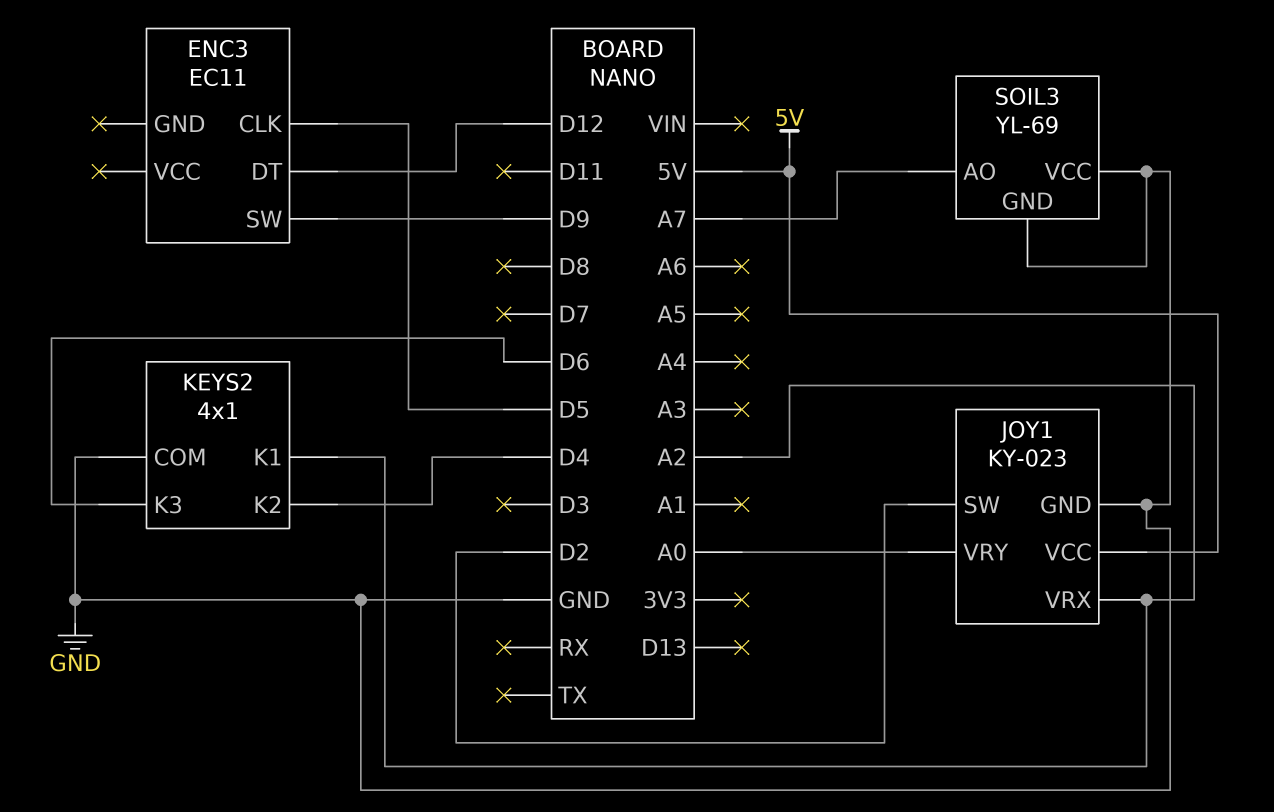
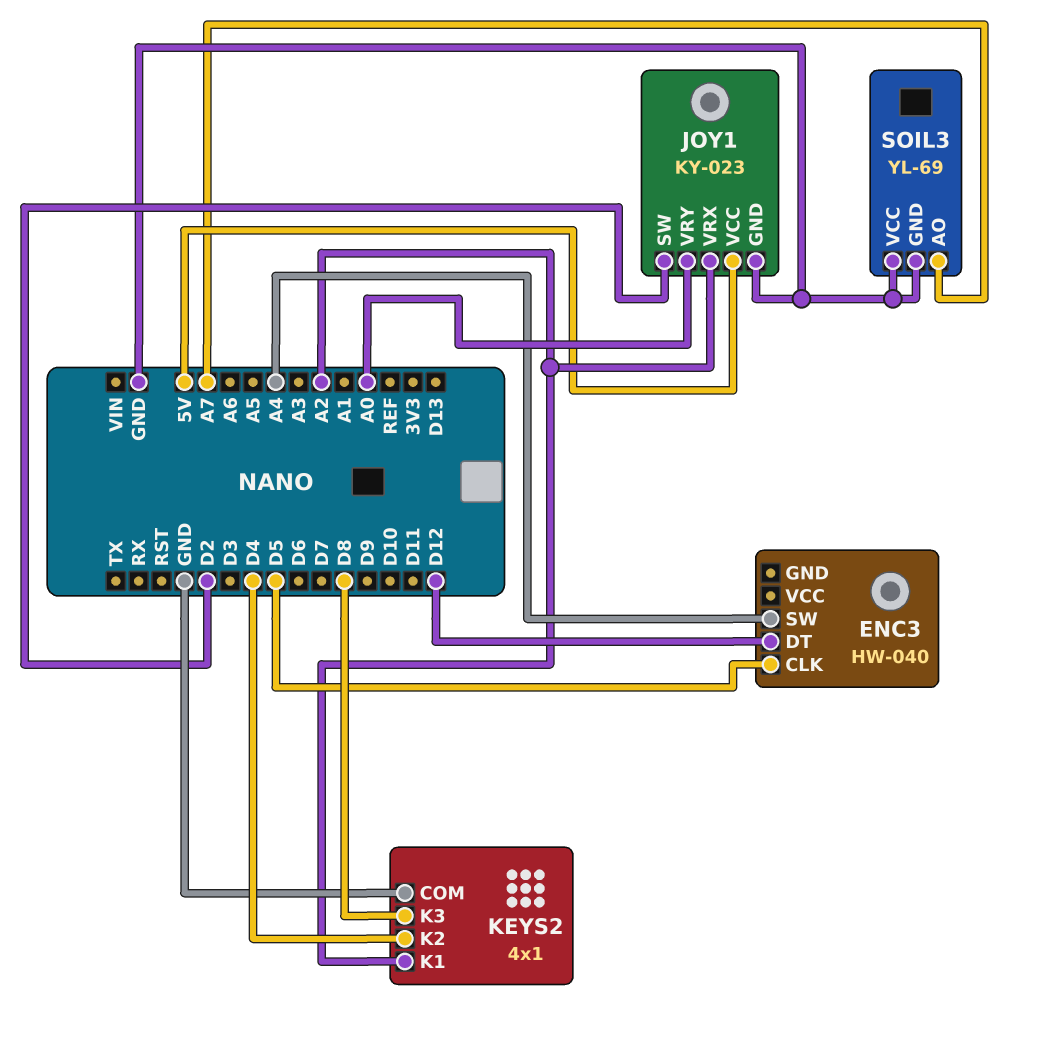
ENC3: EC11 -> HW-040
ENC3 pin SW: D9 -> A4
KEYS2 pin K3: D6 -> D8

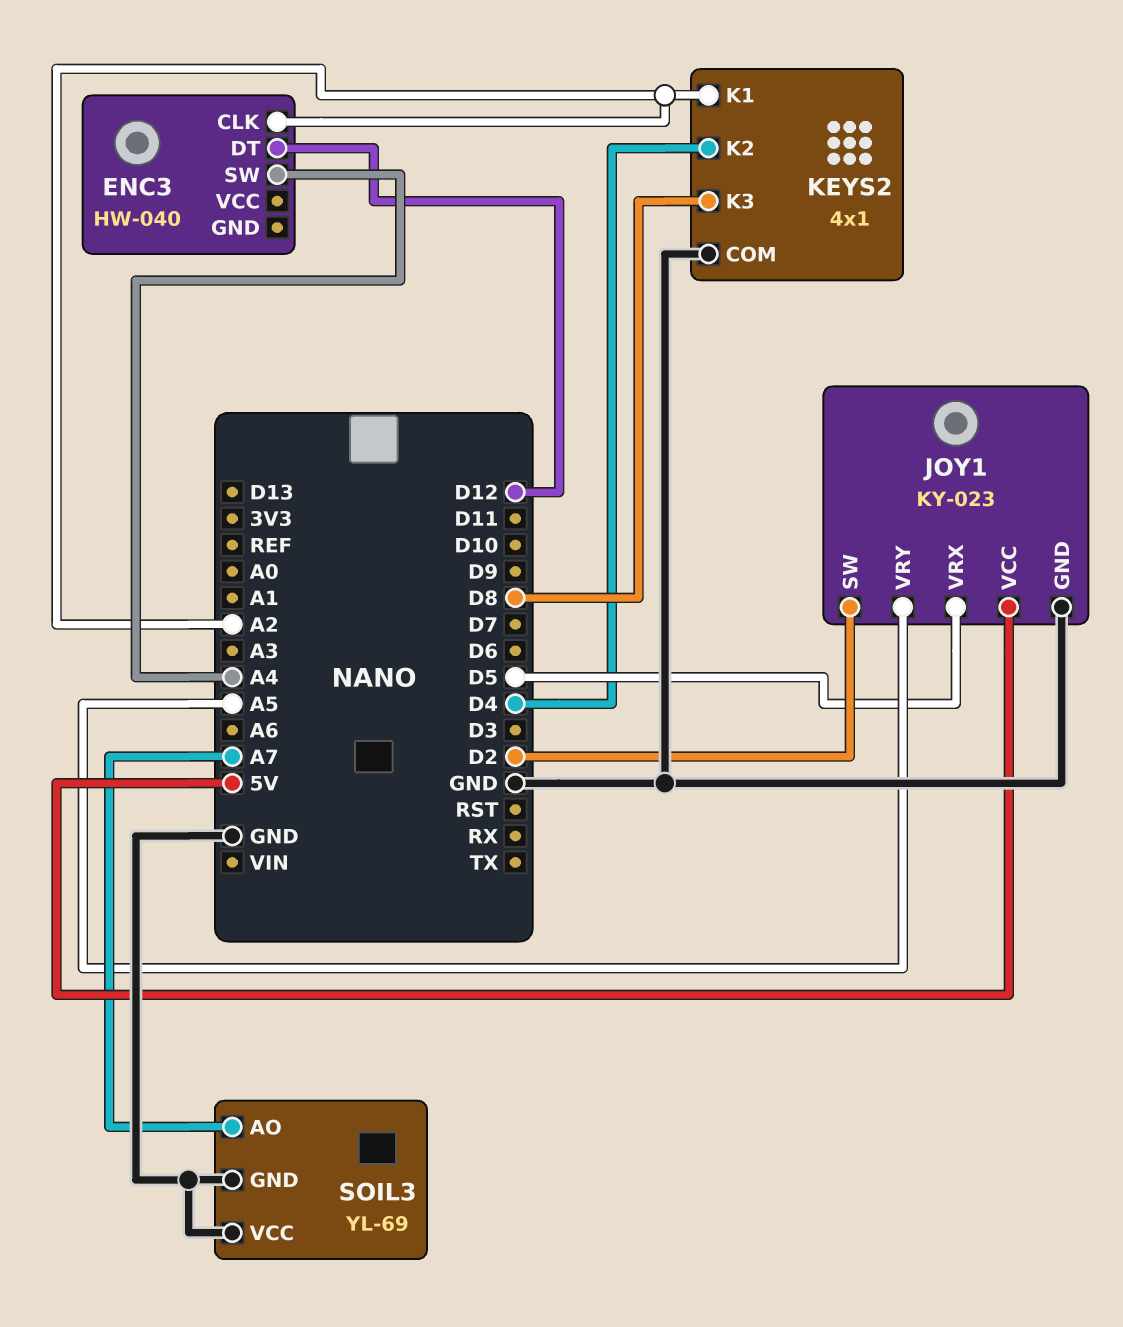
ENC3 pin CLK: D5 -> A2
JOY1 pin VRX: A2 -> D5
JOY1 pin VRY: A0 -> A5

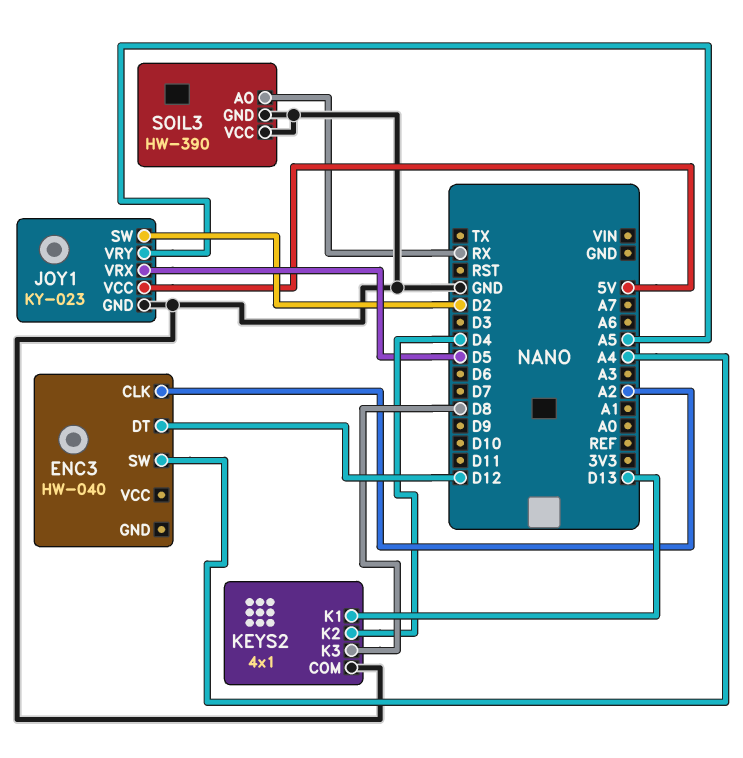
KEYS2 pin K1: A2 -> D13
SOIL3: YL-69 -> HW-390
SOIL3 pin AO: A7 -> RX

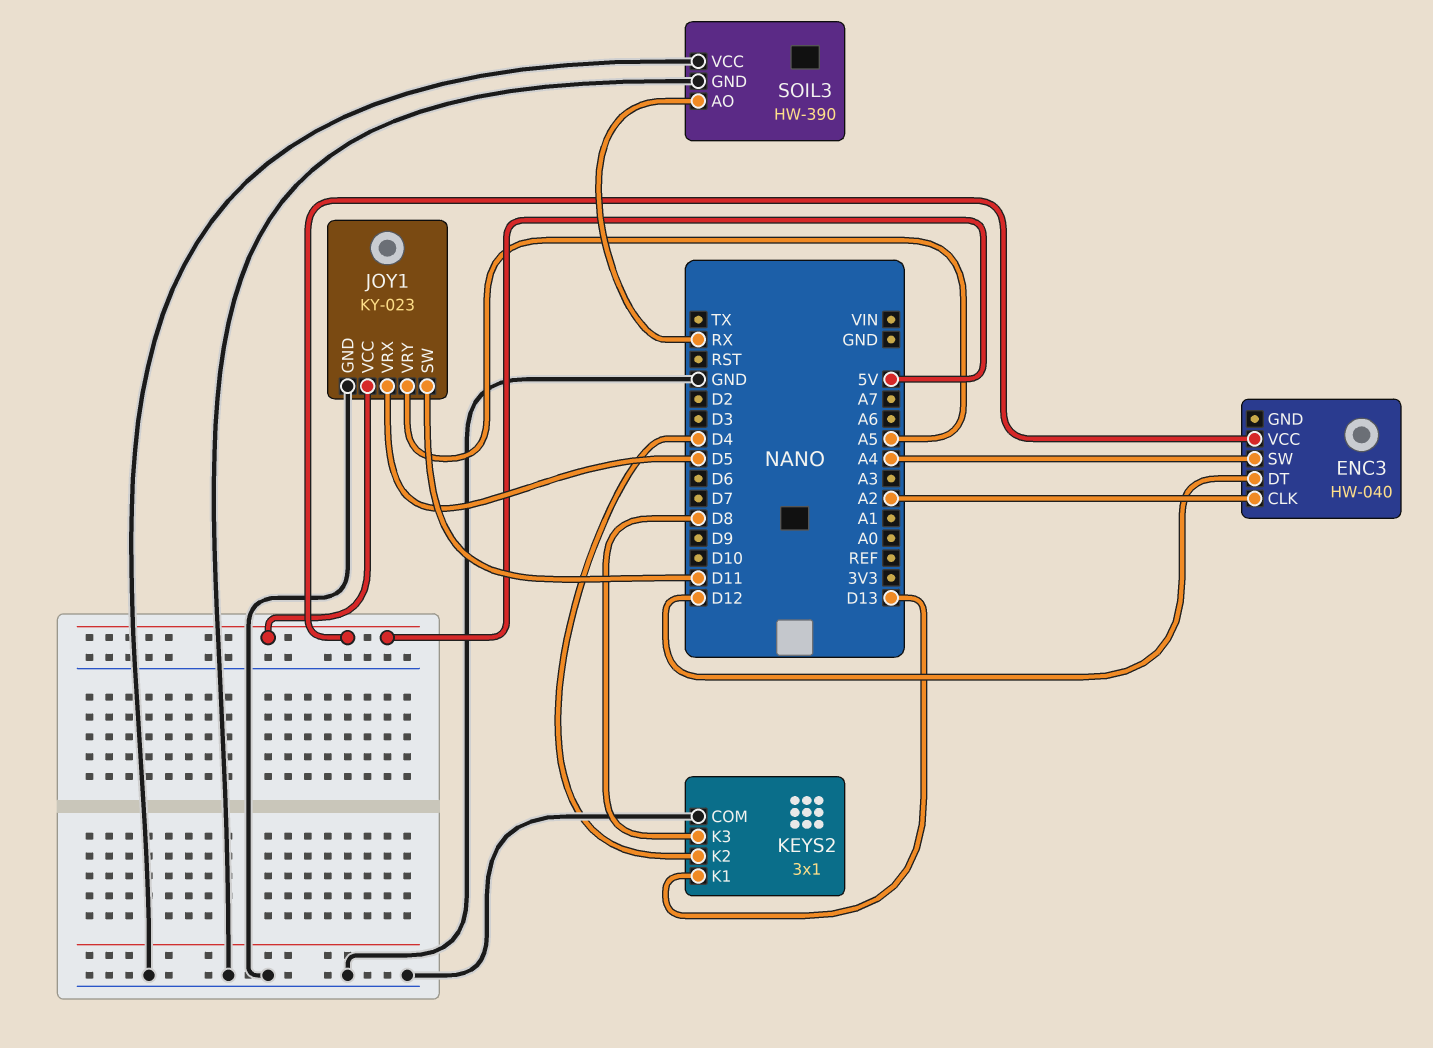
ENC3 pin VCC: none -> 5V
JOY1 pin SW: D2 -> D11
KEYS2: 4x1 -> 3x1

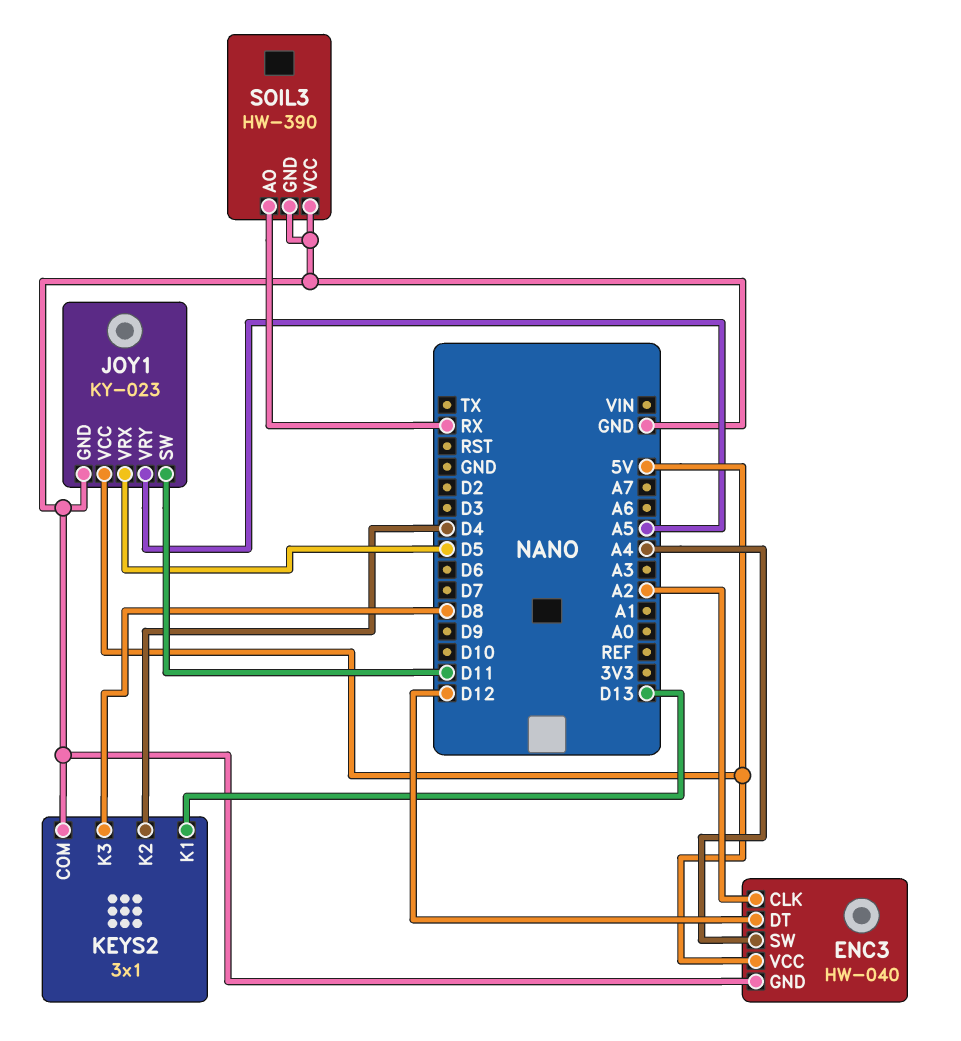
ENC3 pin GND: none -> GND

